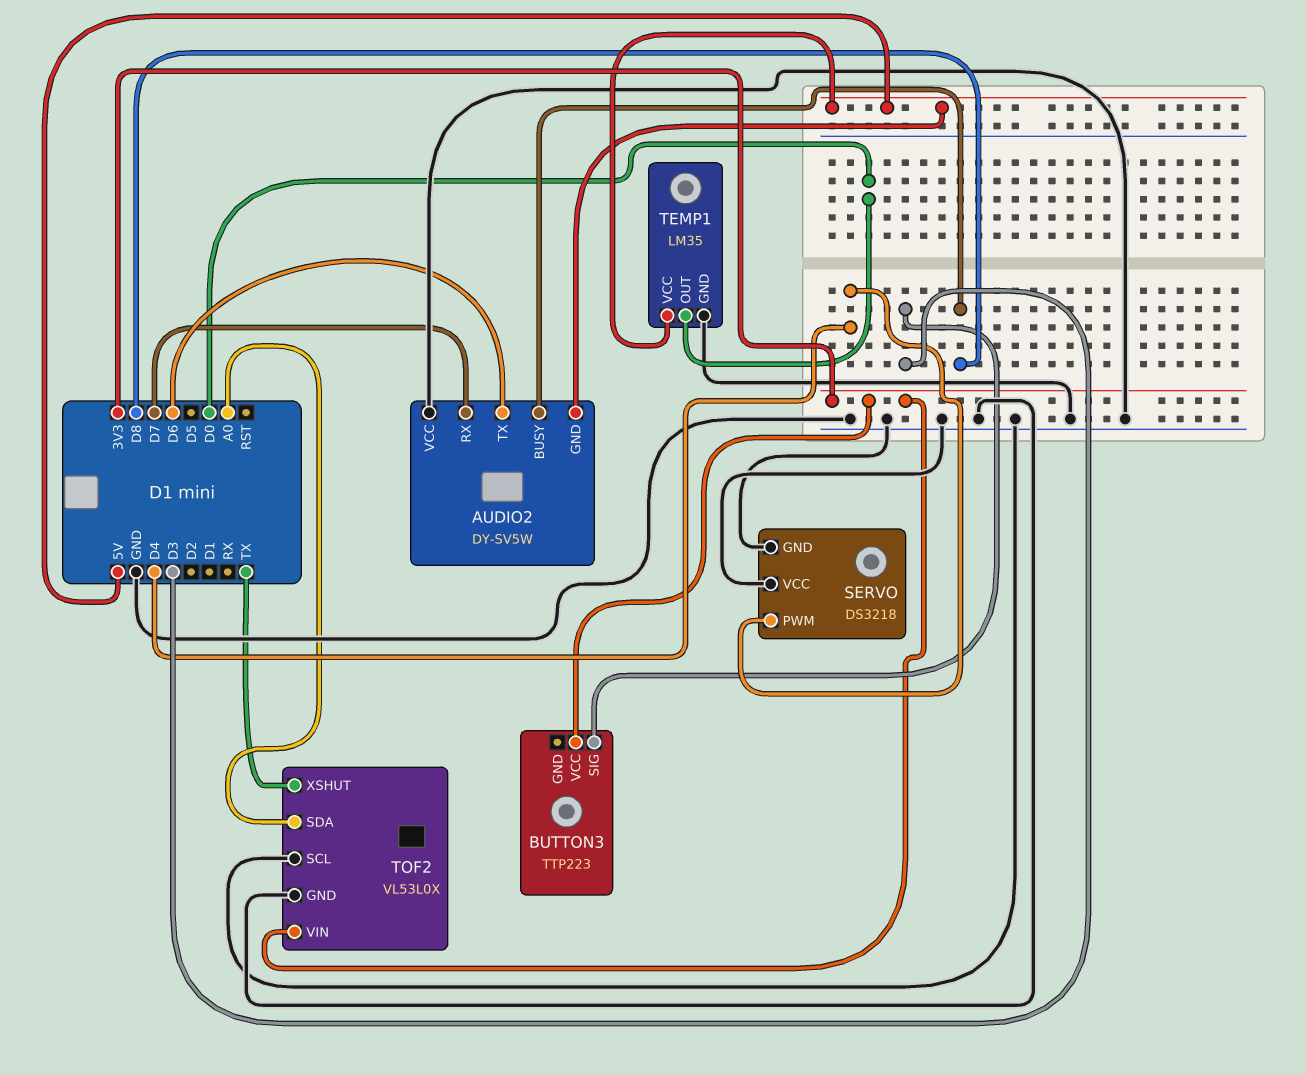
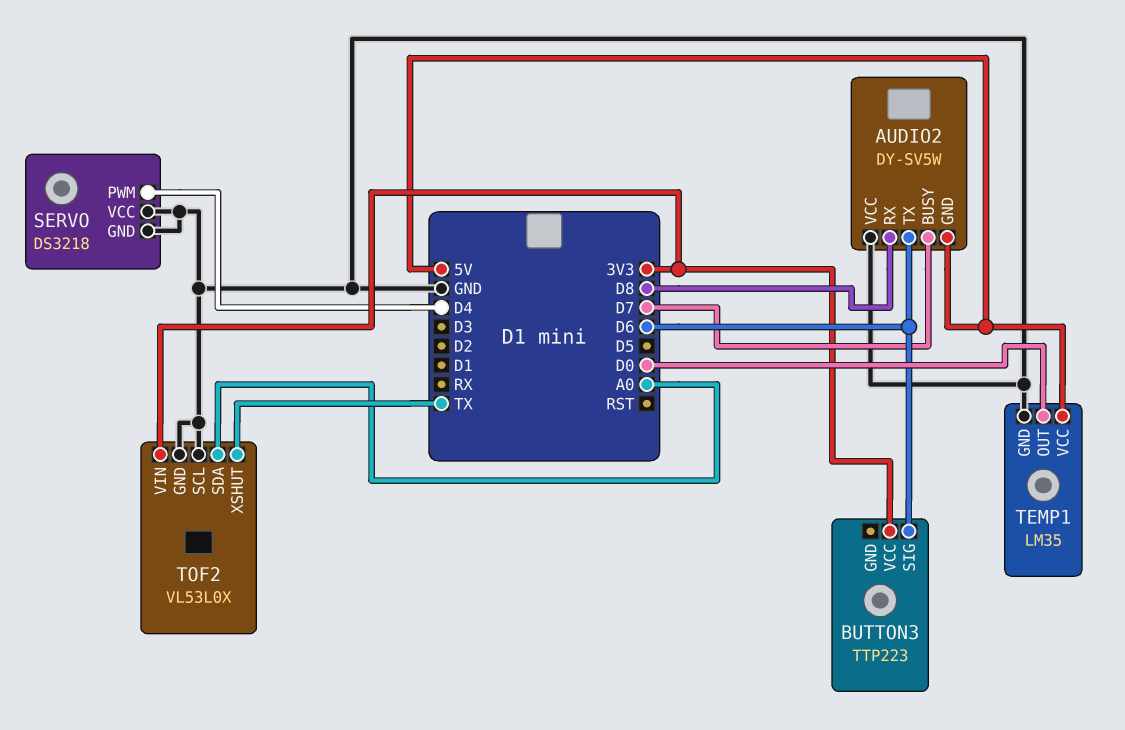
AUDIO2 pin BUSY: D8 -> D7
AUDIO2 pin RX: D7 -> D8
BUTTON3 pin SIG: D3 -> D6

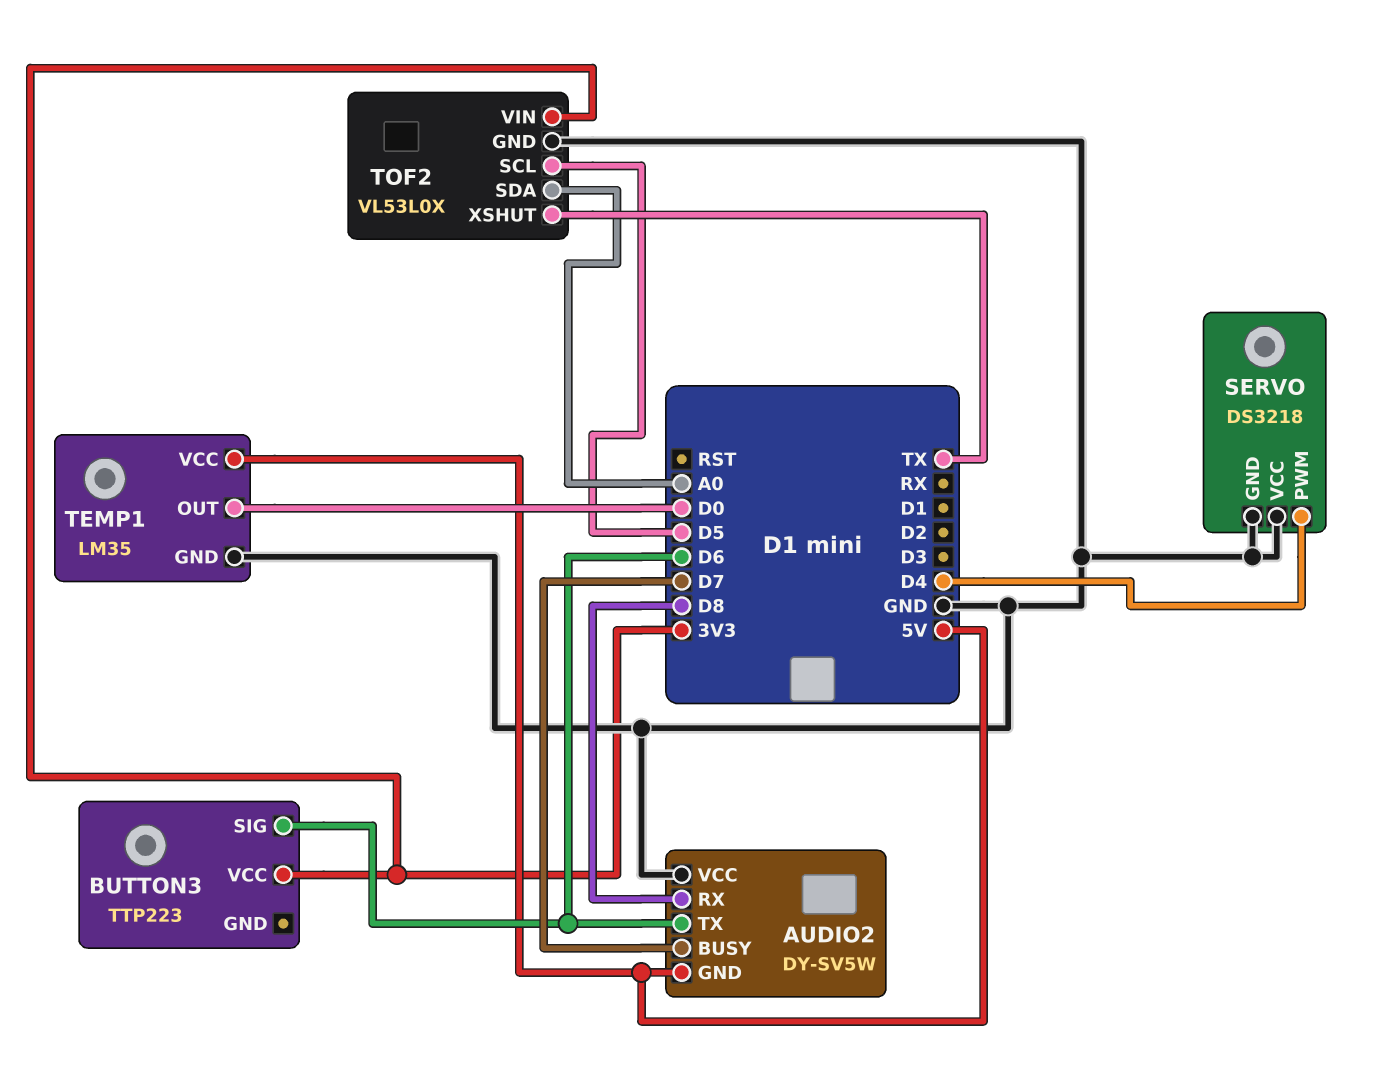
TOF2 pin SCL: GND -> D5

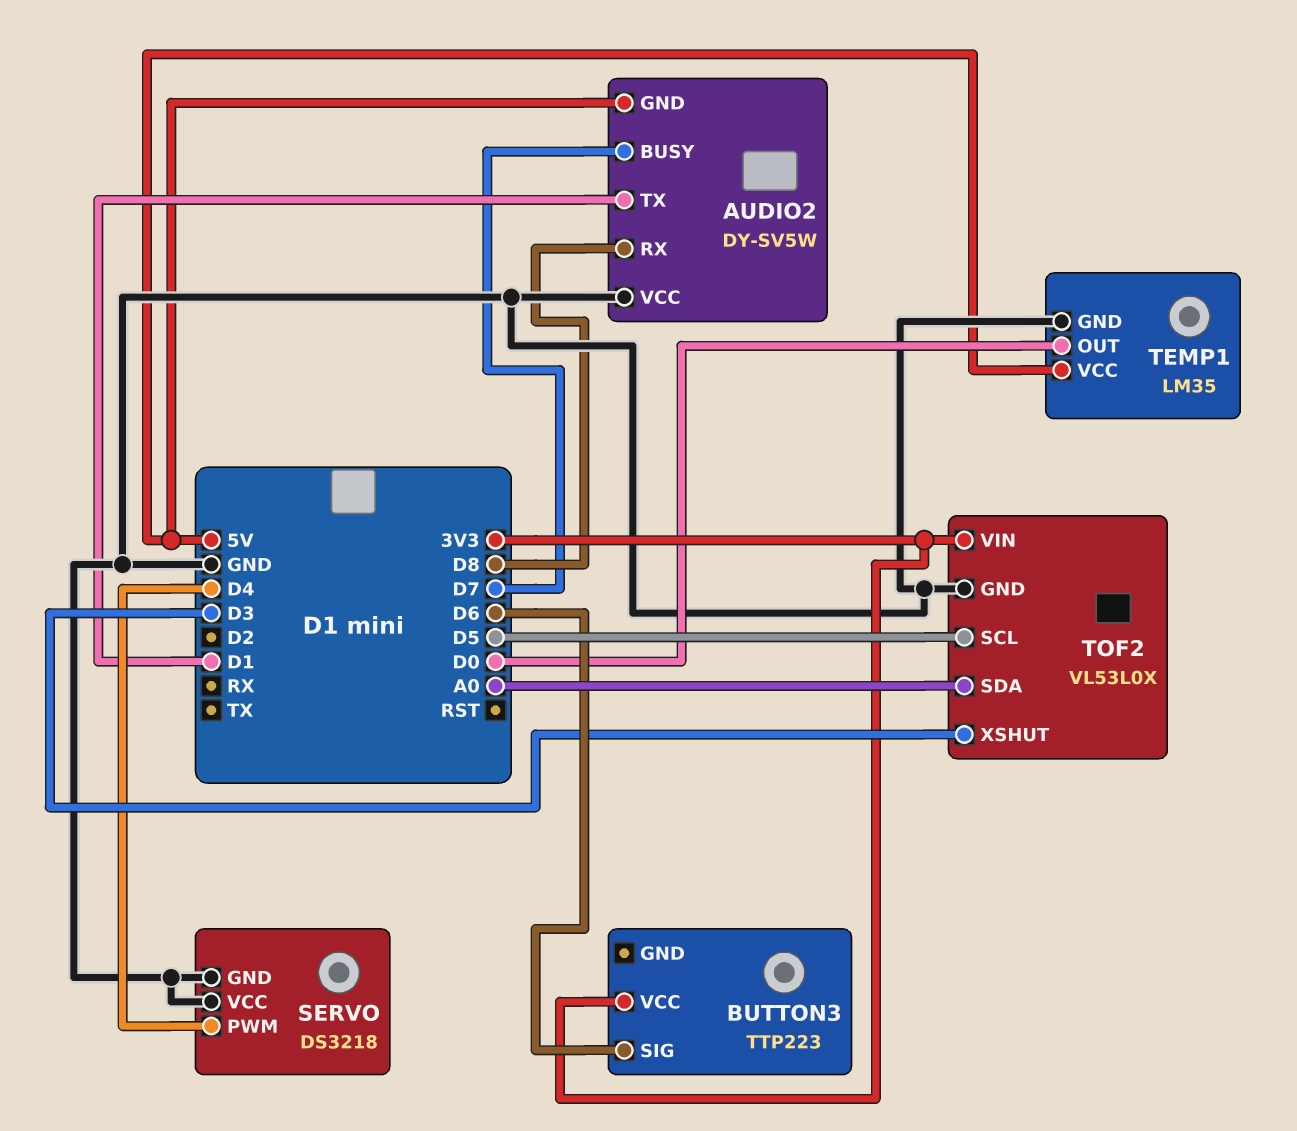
AUDIO2 pin TX: D6 -> D1
TOF2 pin XSHUT: TX -> D3

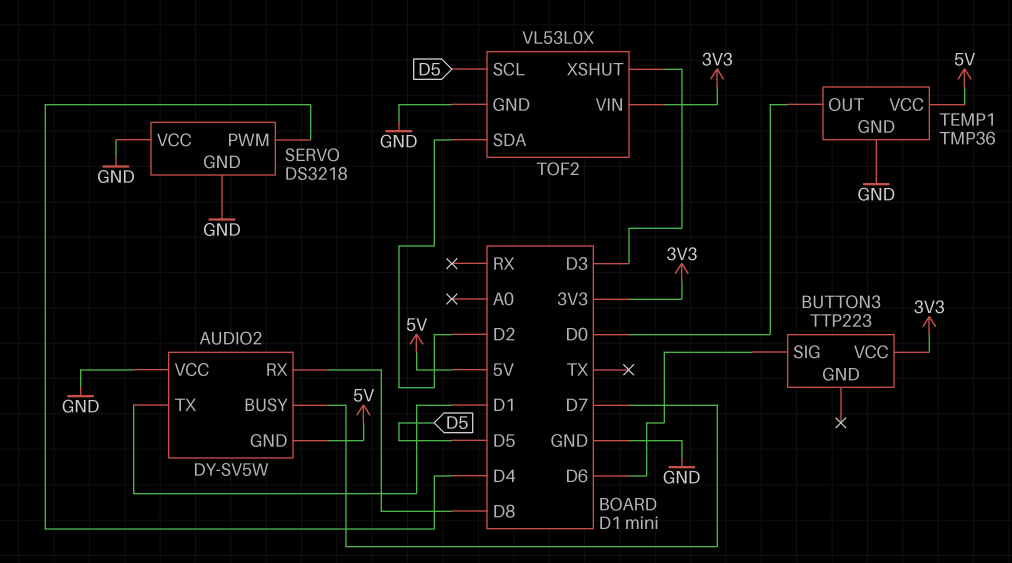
TEMP1: LM35 -> TMP36
TOF2 pin SDA: A0 -> D2

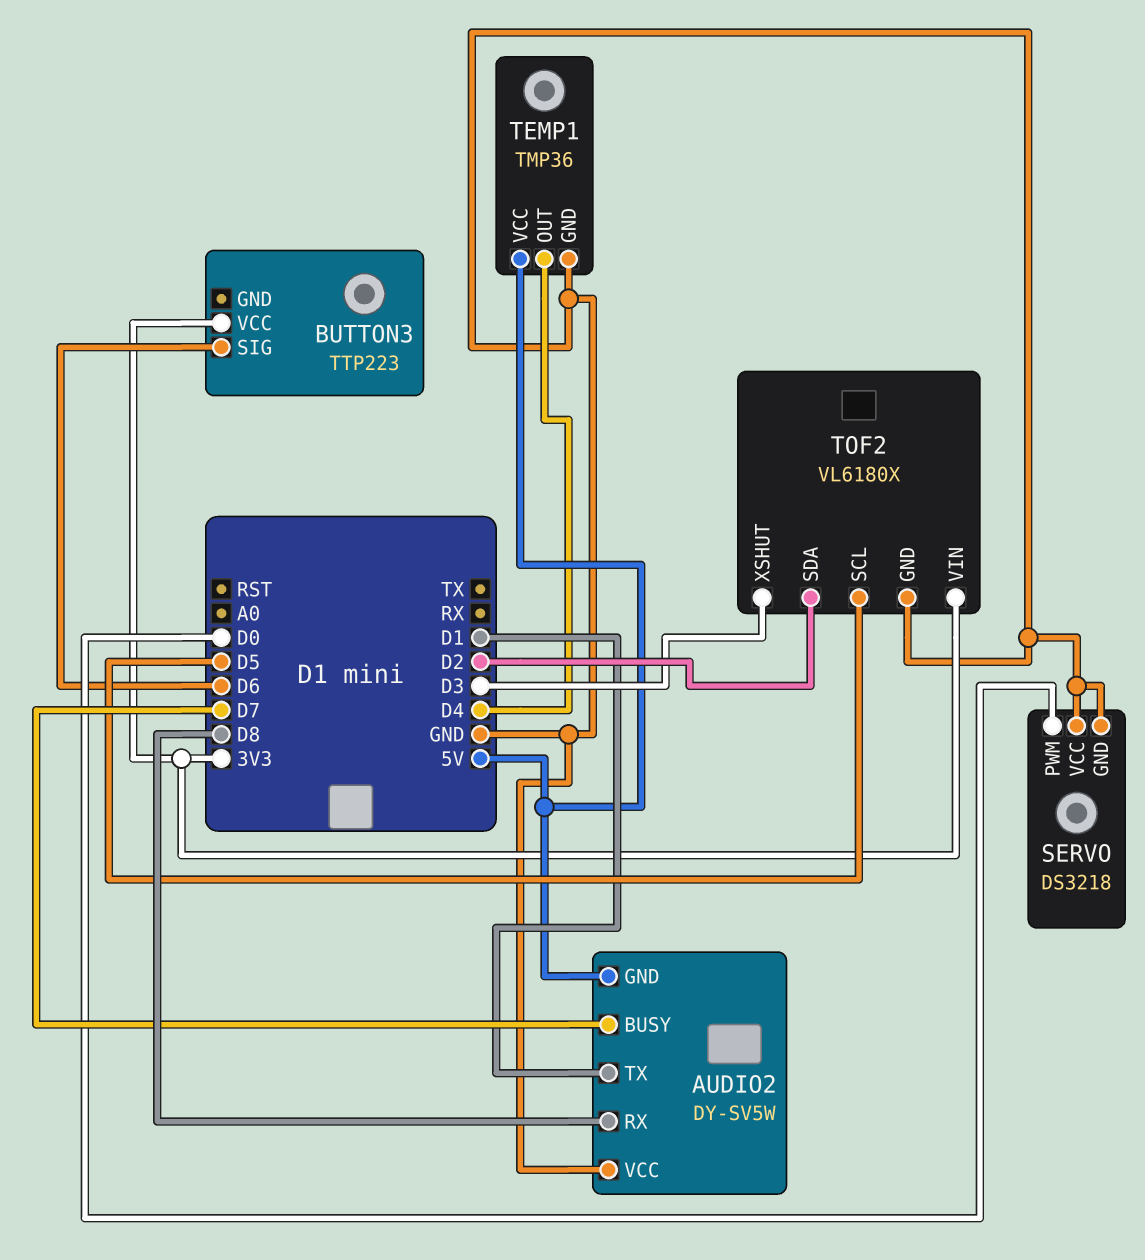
SERVO pin PWM: D4 -> D0
TEMP1 pin OUT: D0 -> D4
TOF2: VL53L0X -> VL6180X

